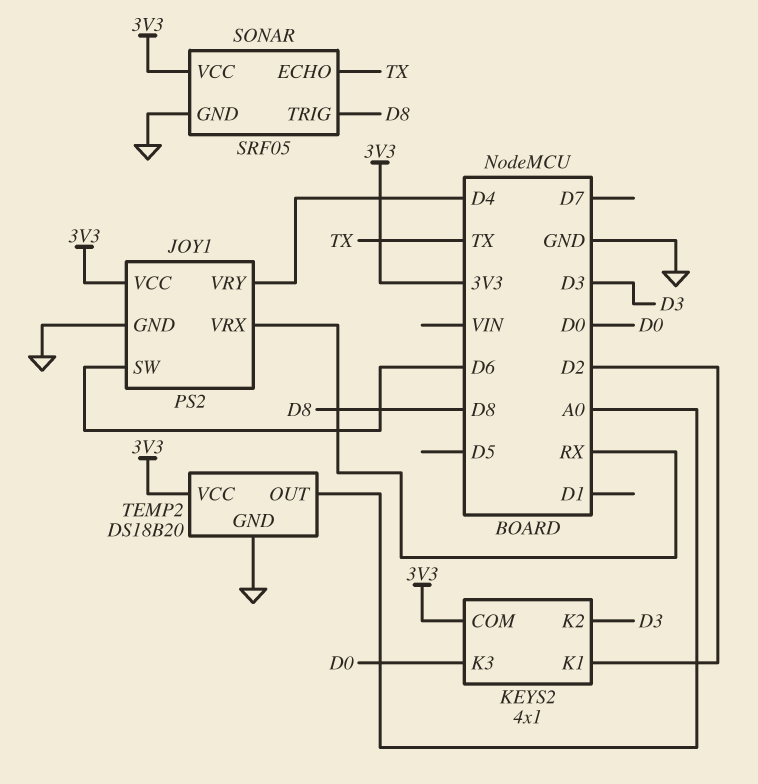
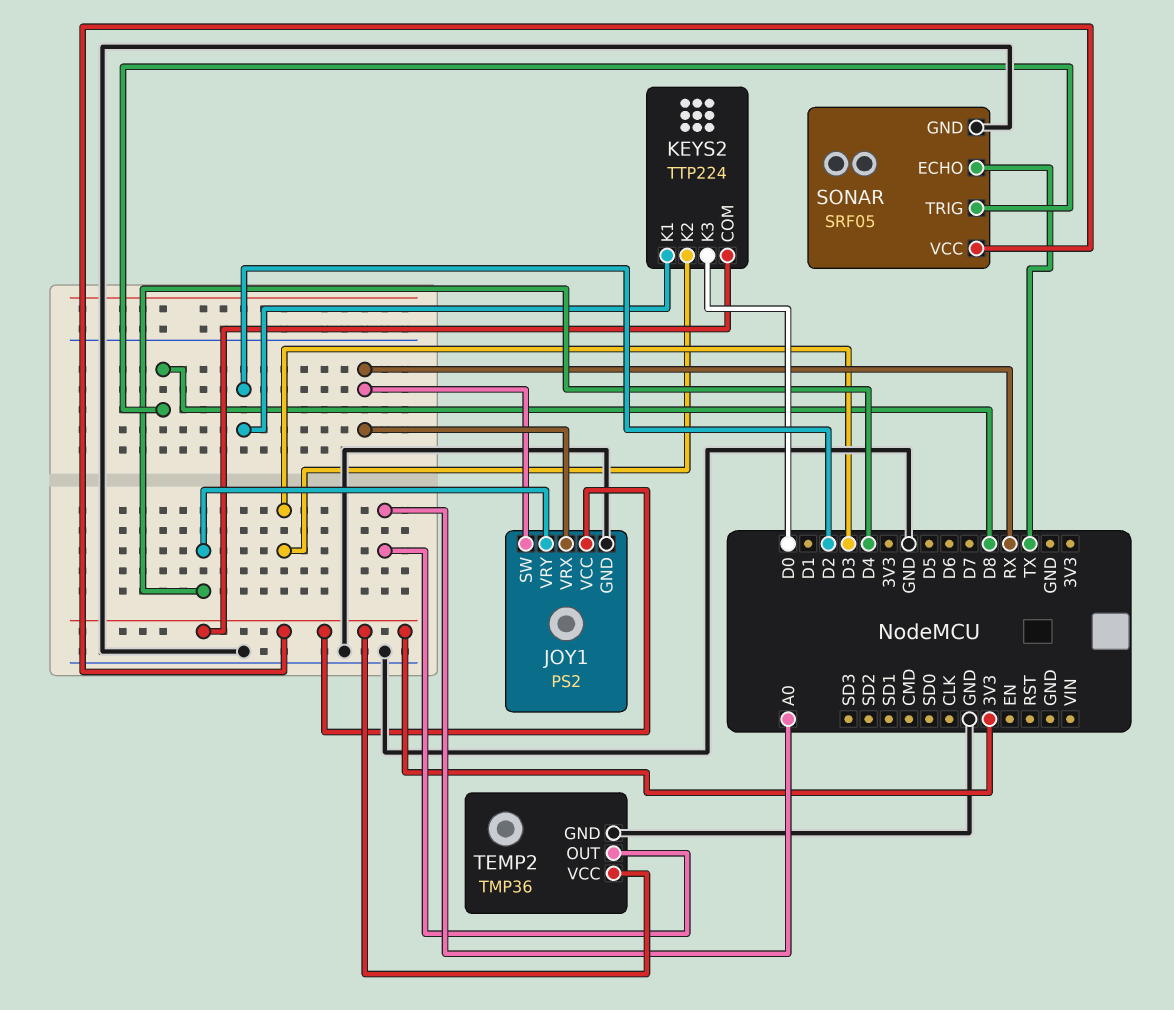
JOY1 pin SW: D6 -> RX
KEYS2: 4x1 -> TTP224
TEMP2: DS18B20 -> TMP36

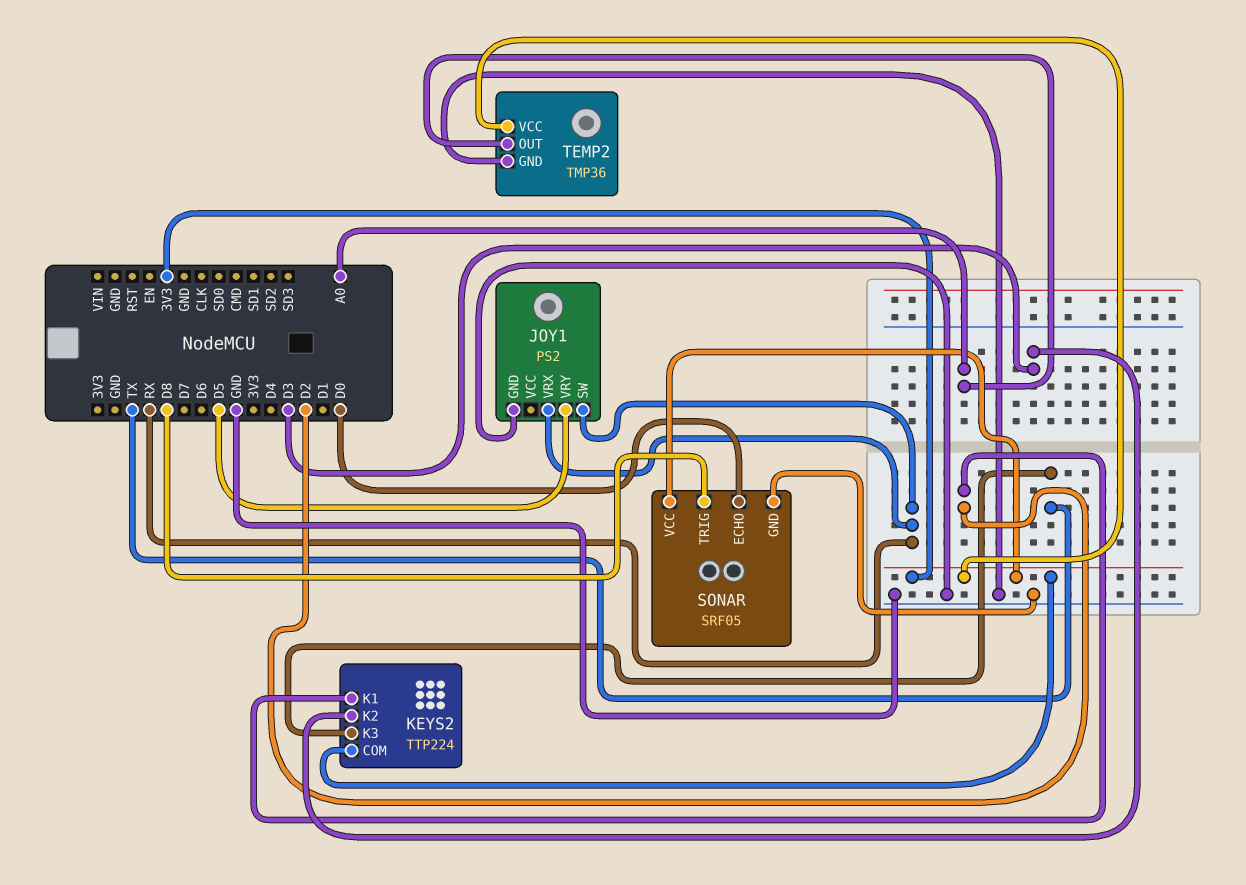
JOY1 pin VCC: 3V3 -> none
JOY1 pin VRY: D4 -> D5
KEYS2 pin K3: D0 -> TX
SONAR pin ECHO: TX -> D0

